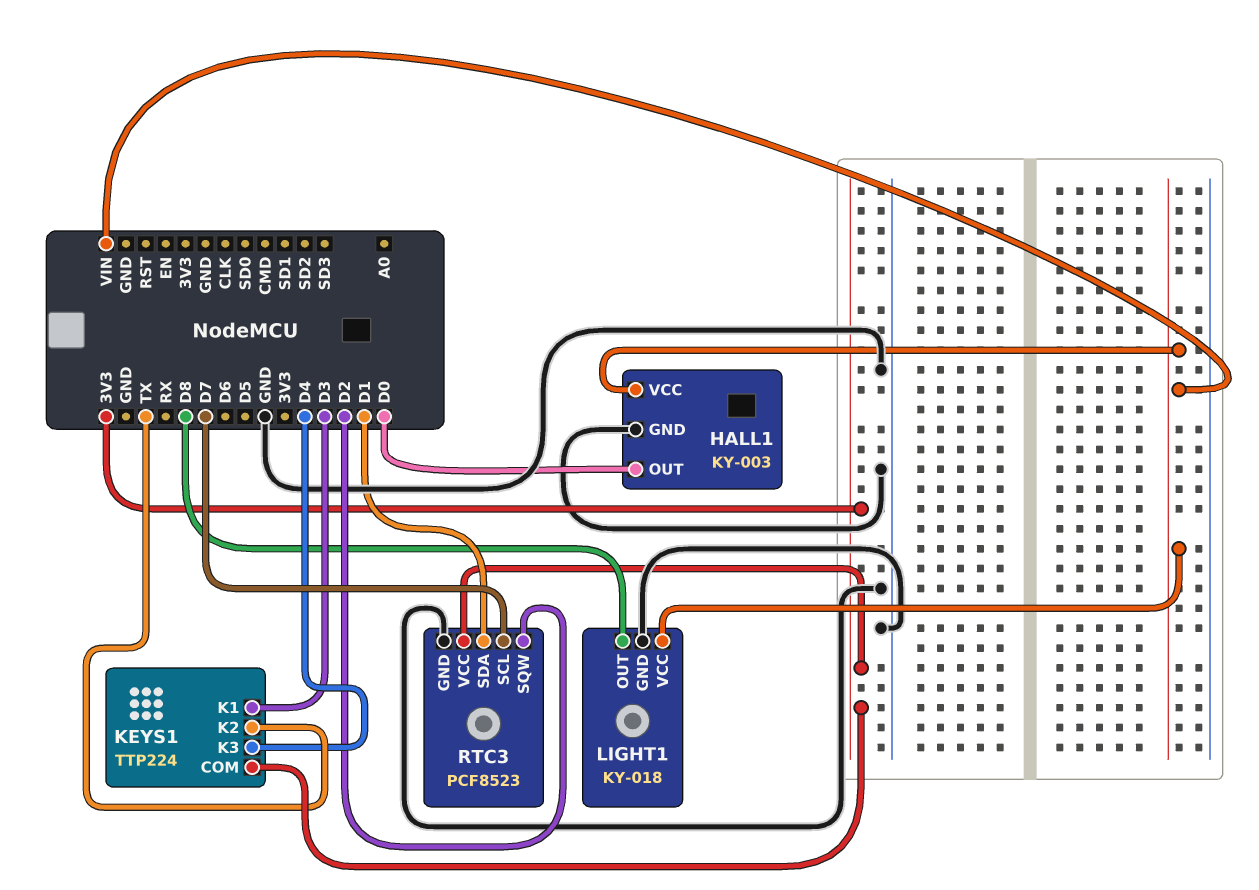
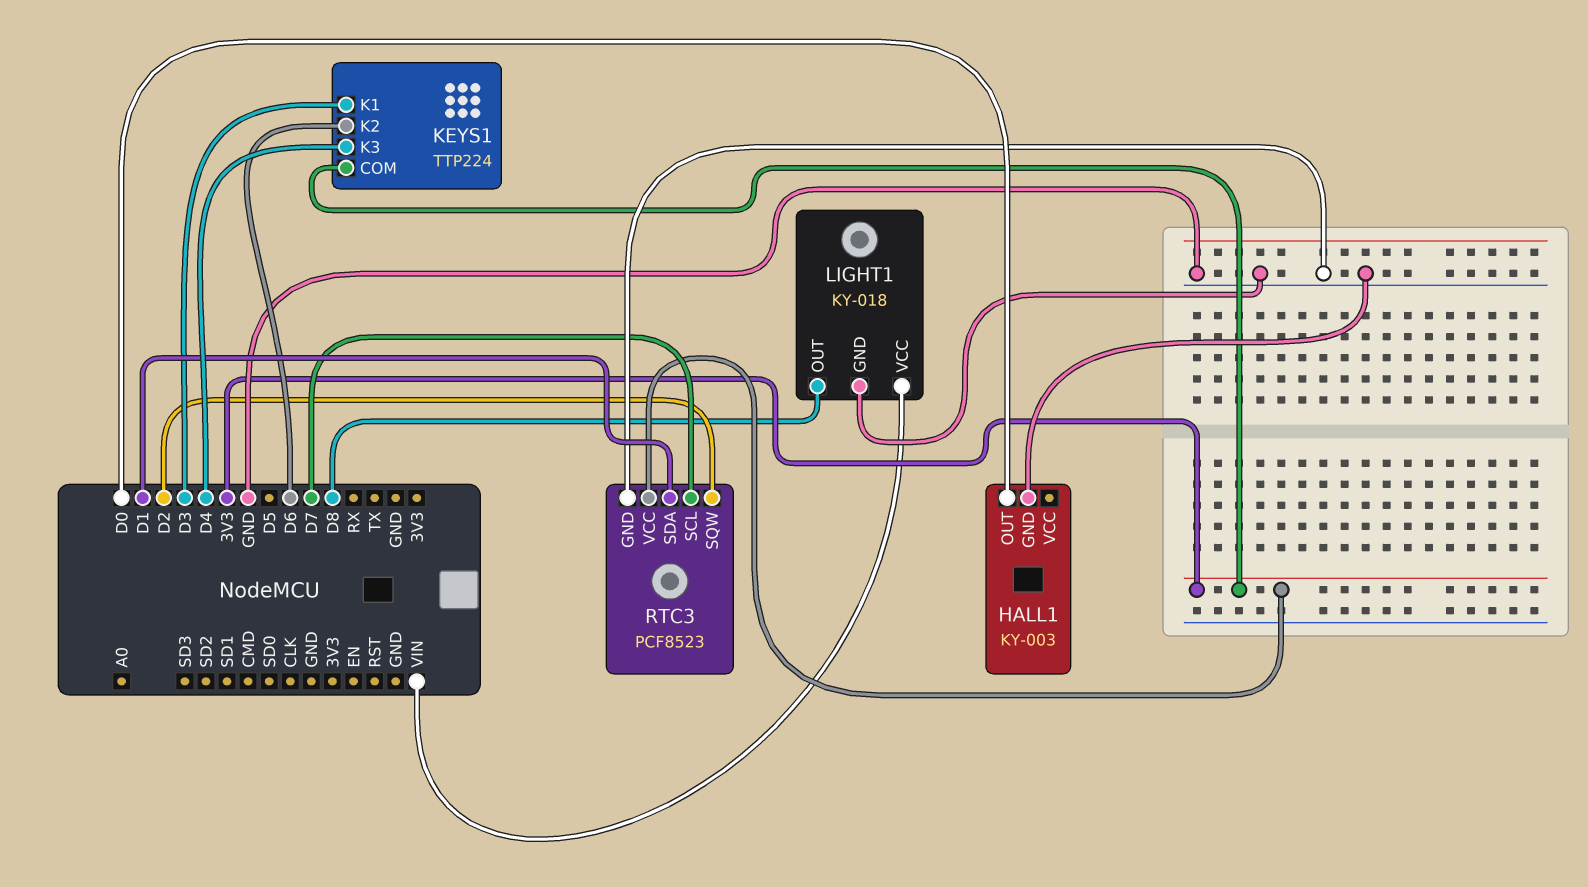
HALL1 pin VCC: VIN -> none
KEYS1 pin K2: TX -> D6

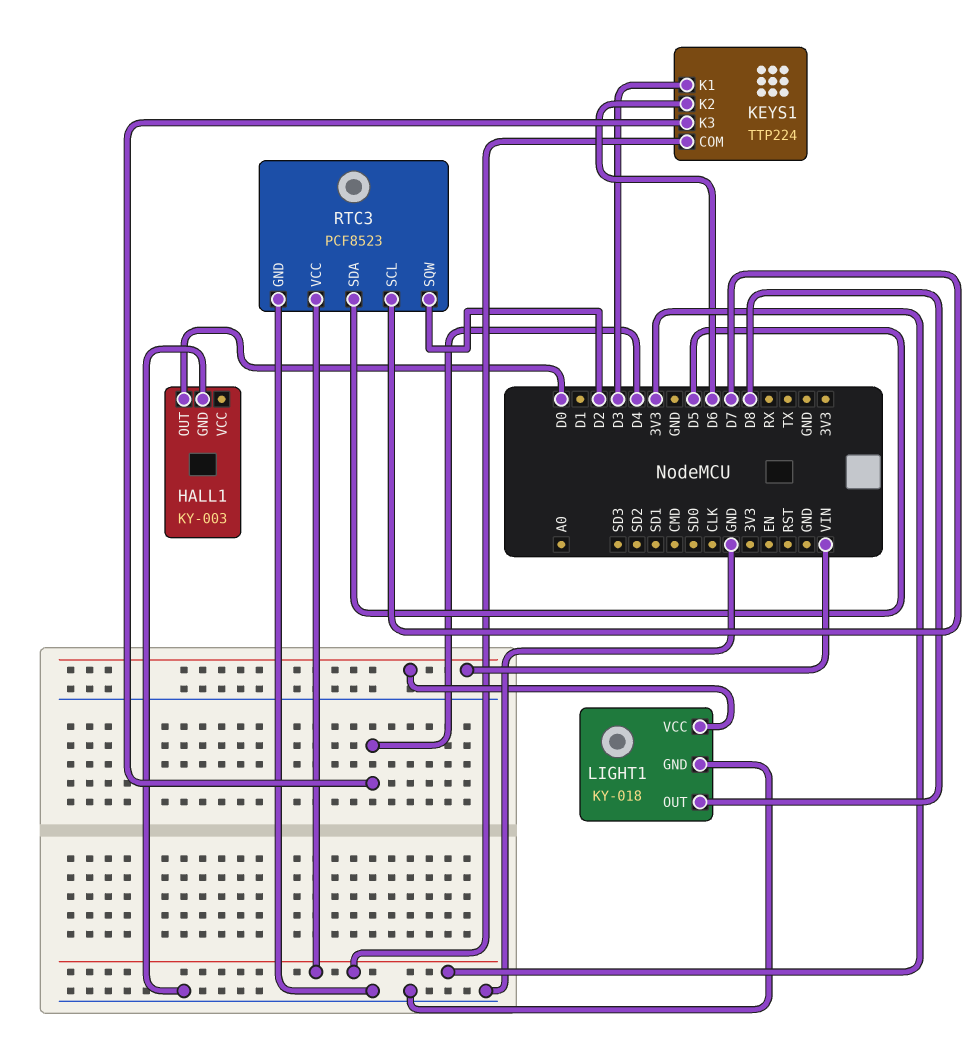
RTC3 pin SDA: D1 -> D5

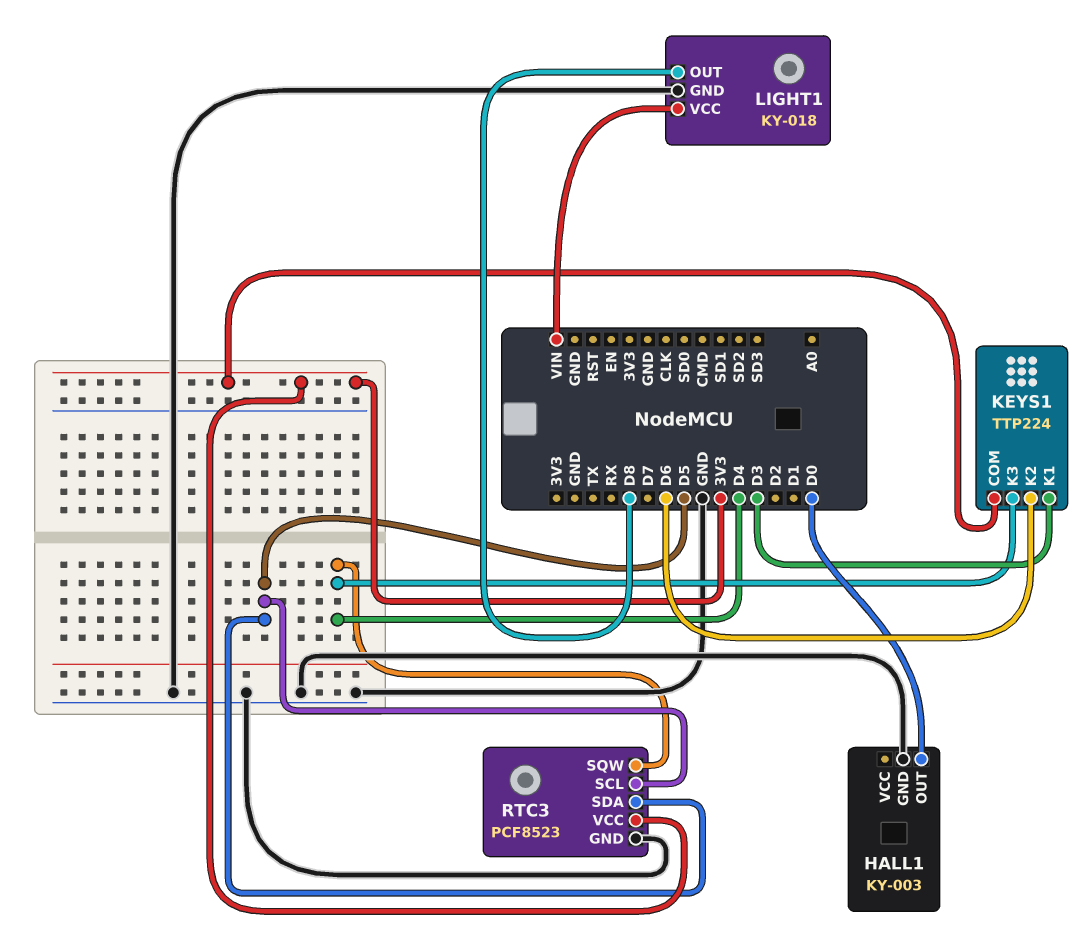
RTC3 pin SCL: D7 -> D5
RTC3 pin SQW: D2 -> D4

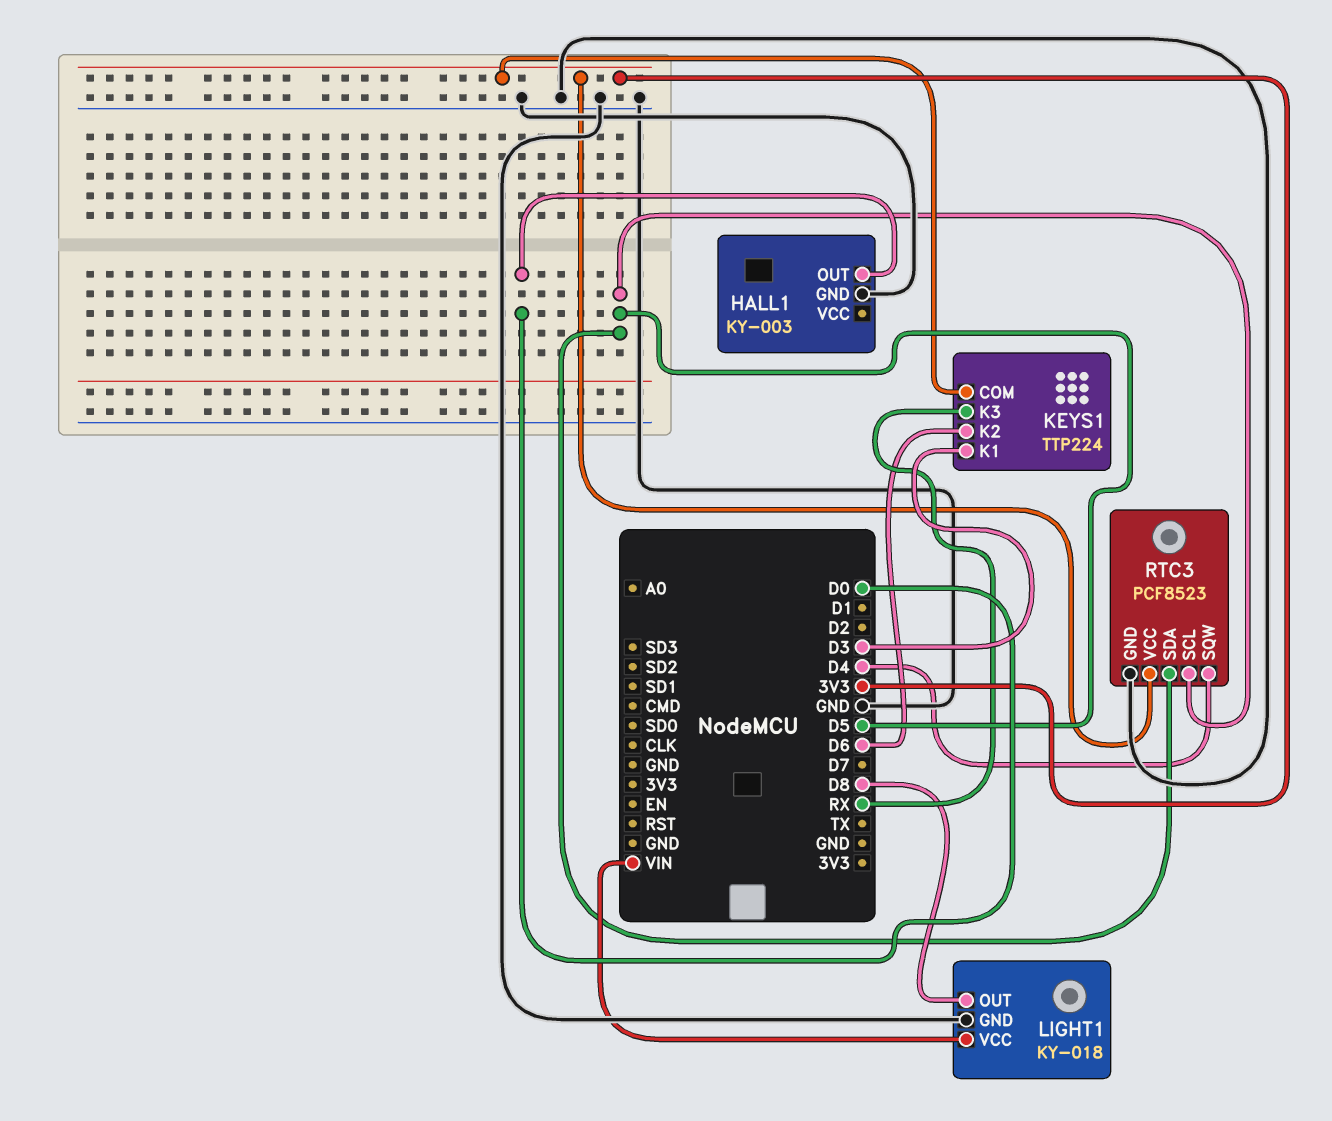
KEYS1 pin K3: D4 -> RX

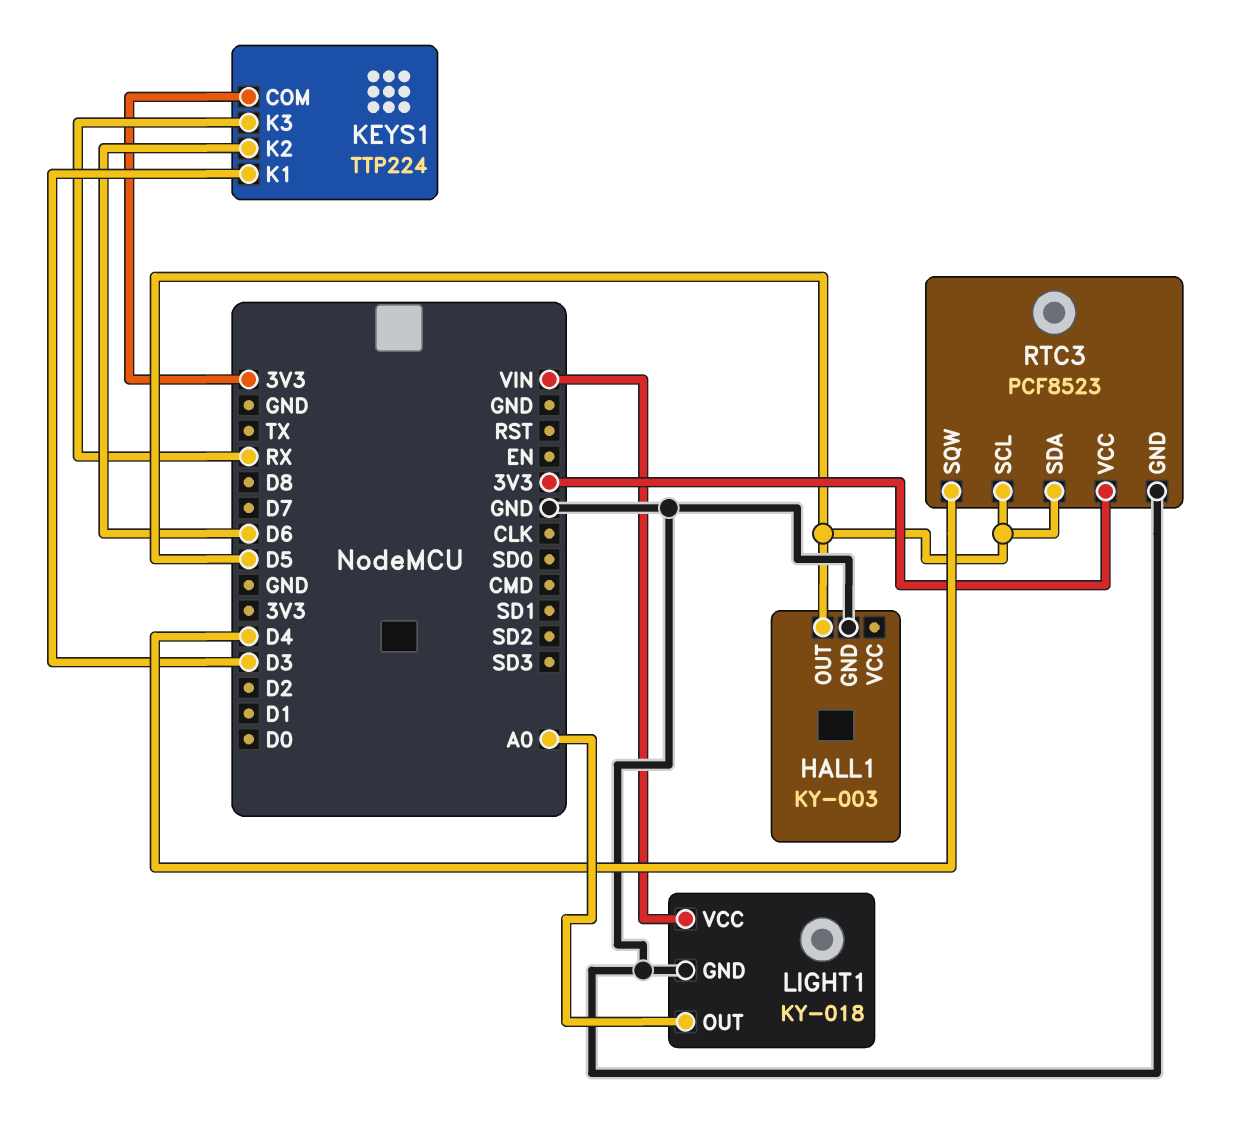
HALL1 pin OUT: D0 -> D5
LIGHT1 pin OUT: D8 -> A0

